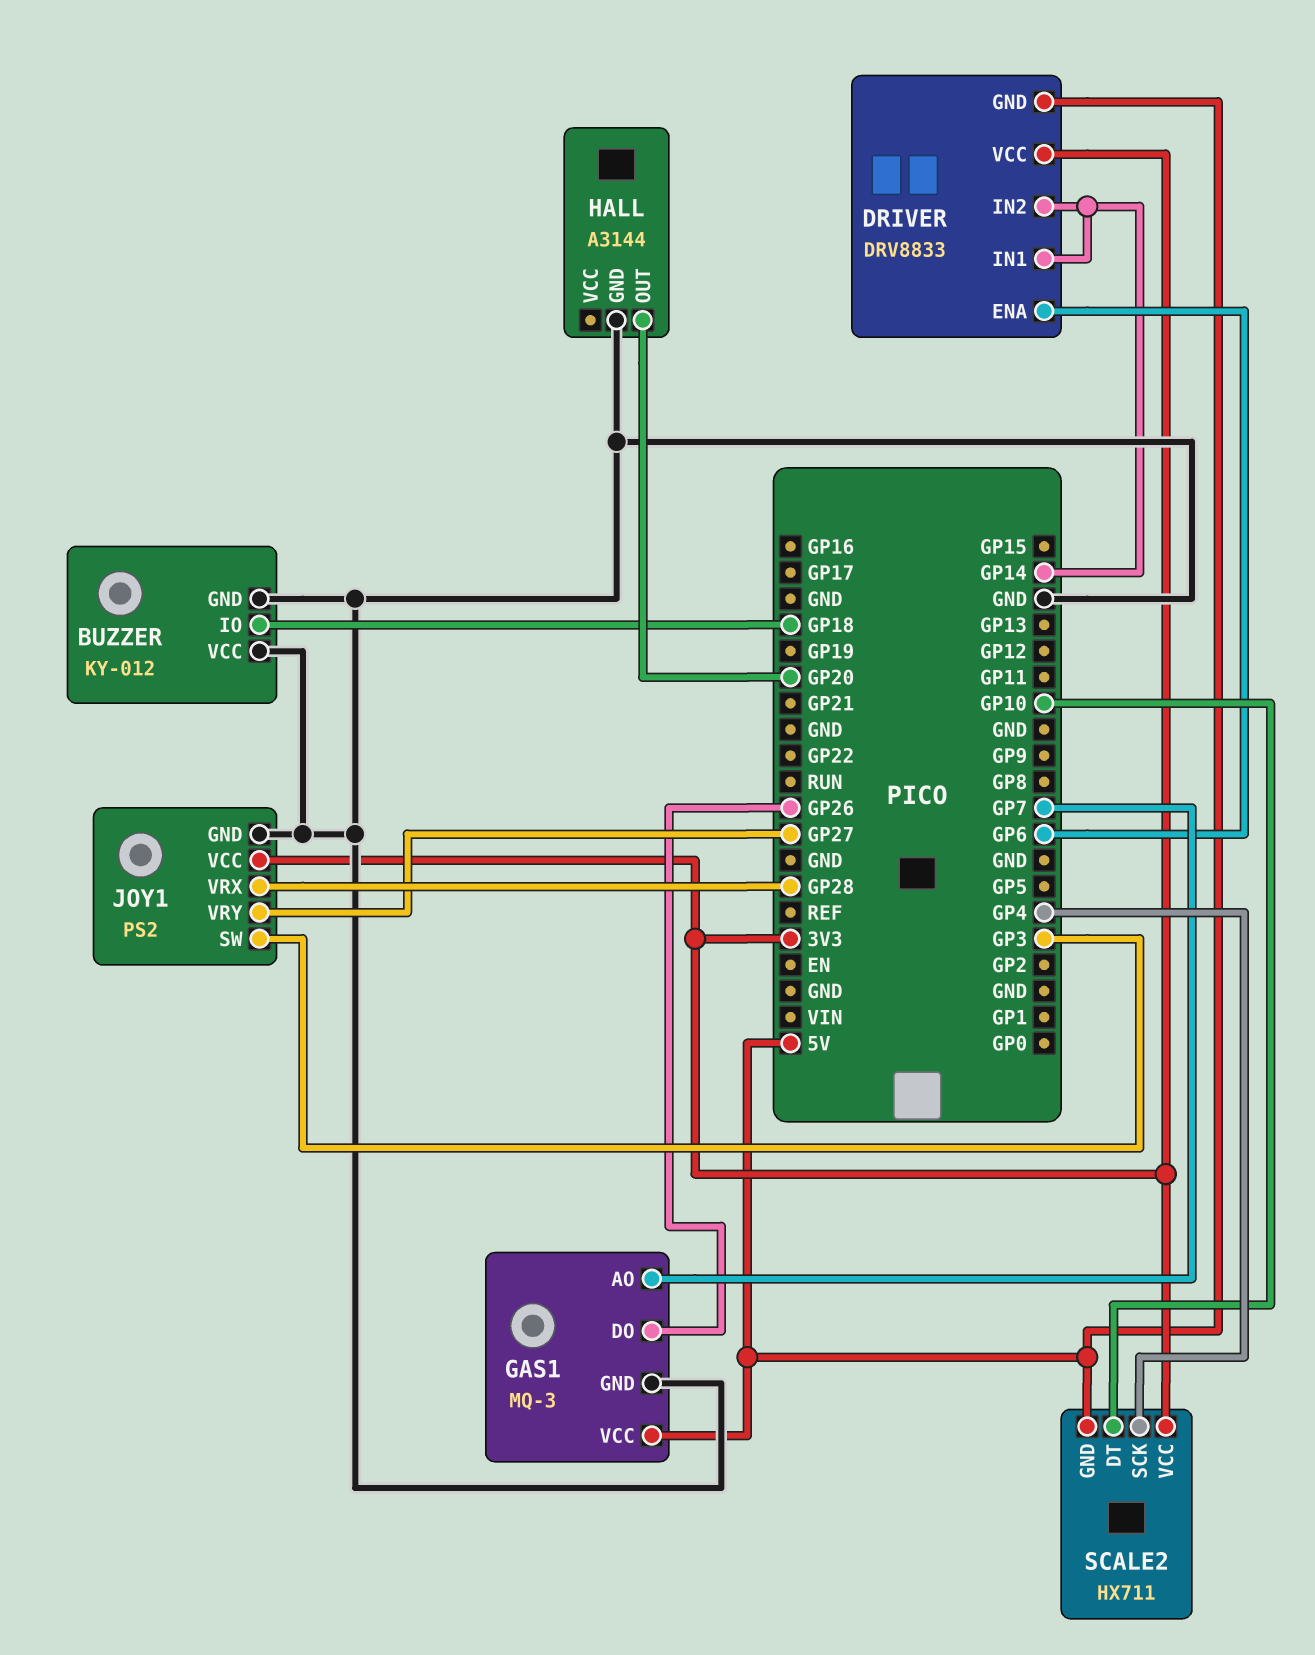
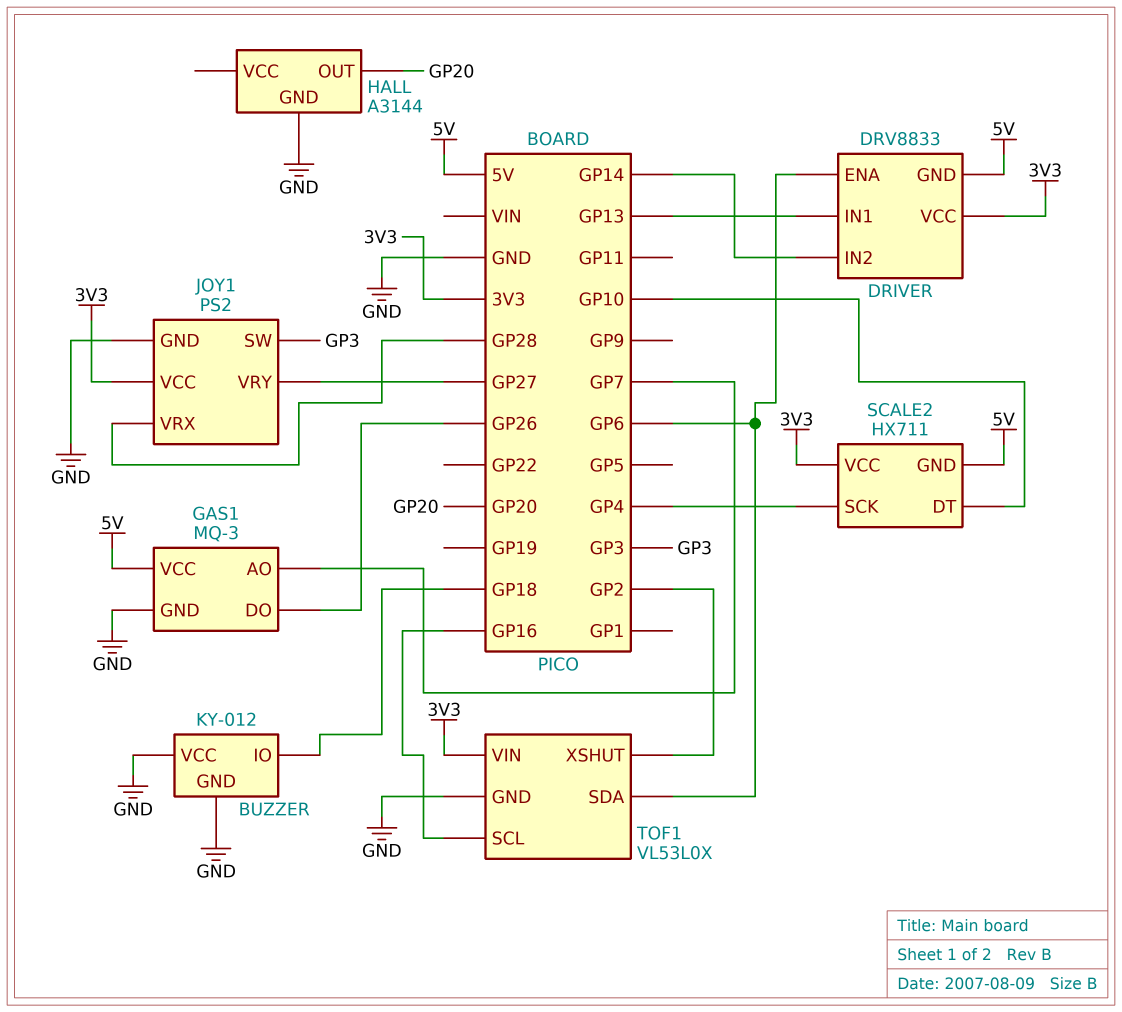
DRIVER pin IN1: GP14 -> GP13
TOF1: none -> VL53L0X
TOF1 pin GND: none -> GND
TOF1 pin SCL: none -> GP16
TOF1 pin SDA: none -> GP6
TOF1 pin VIN: none -> 3V3
TOF1 pin XSHUT: none -> GP2

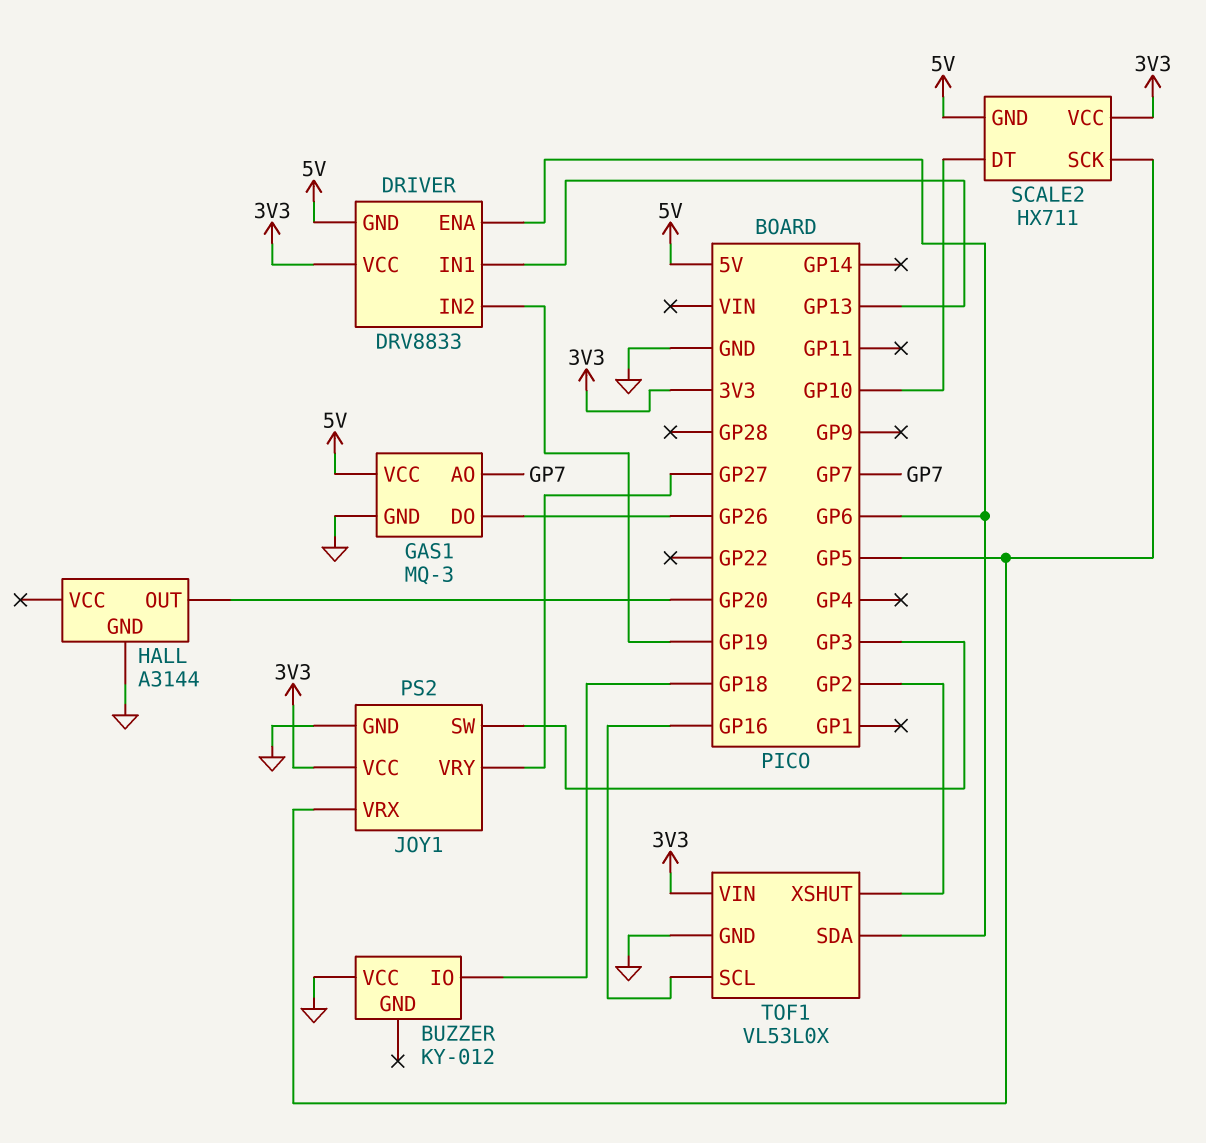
BUZZER pin GND: GND -> none
DRIVER pin IN2: GP14 -> GP19
JOY1 pin VRX: GP28 -> GP5
SCALE2 pin SCK: GP4 -> GP5

